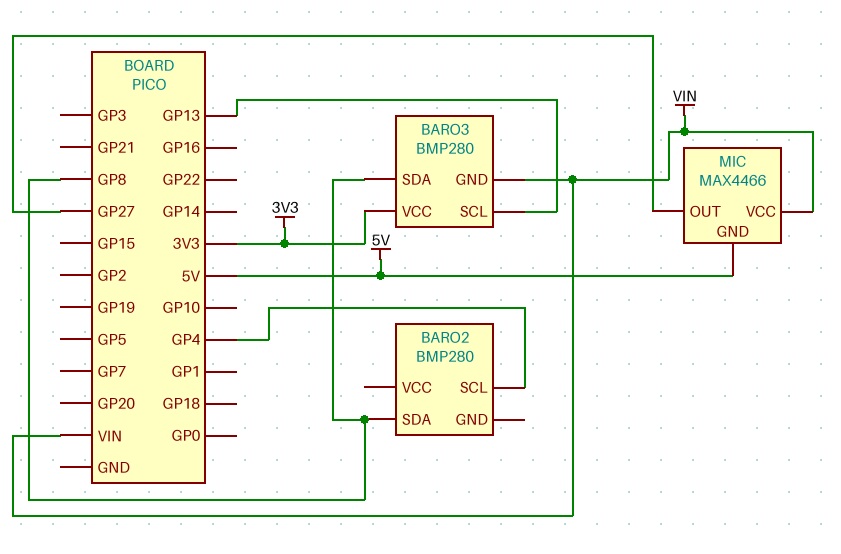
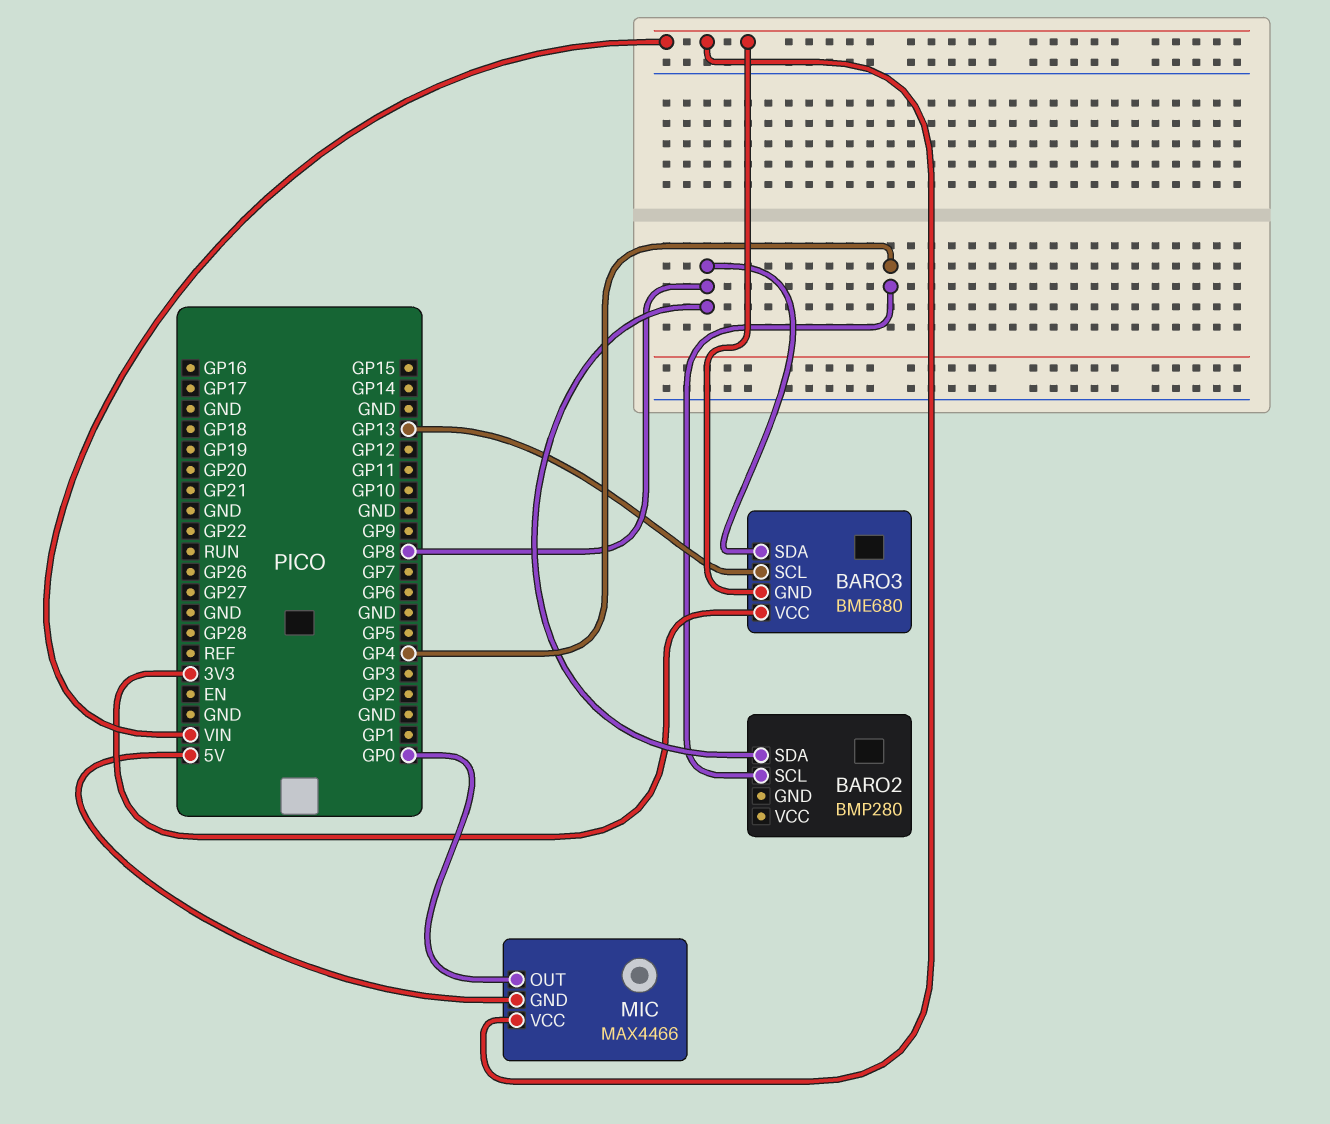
BARO3: BMP280 -> BME680
MIC pin OUT: GP27 -> GP0

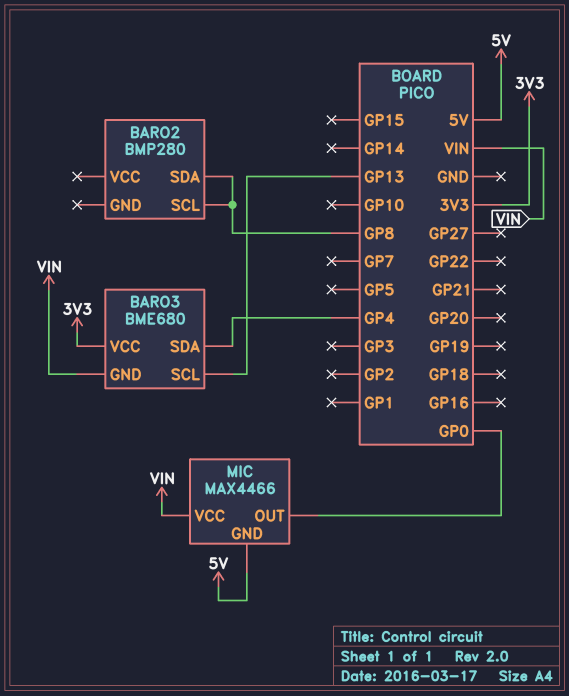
BARO2 pin SCL: GP4 -> GP8
BARO3 pin SDA: GP8 -> GP4

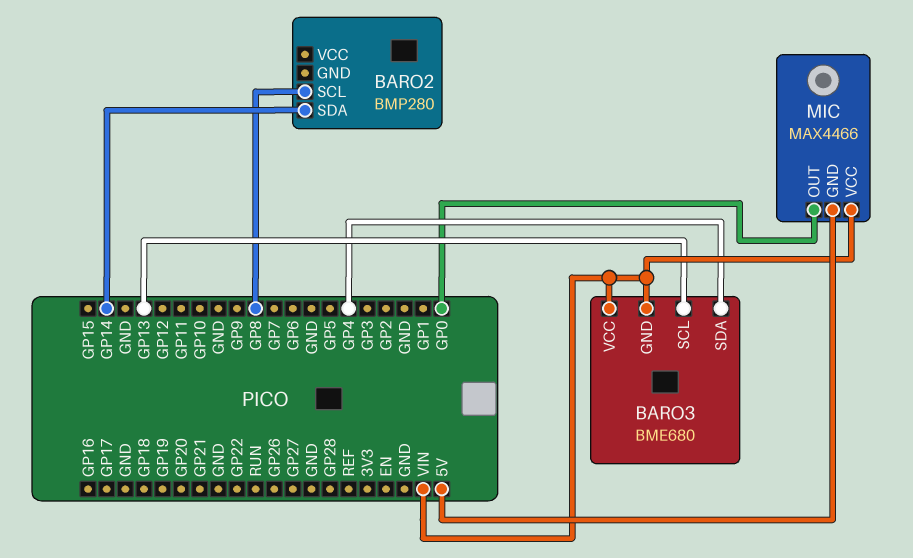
BARO2 pin SDA: GP8 -> GP14
BARO3 pin VCC: 3V3 -> VIN

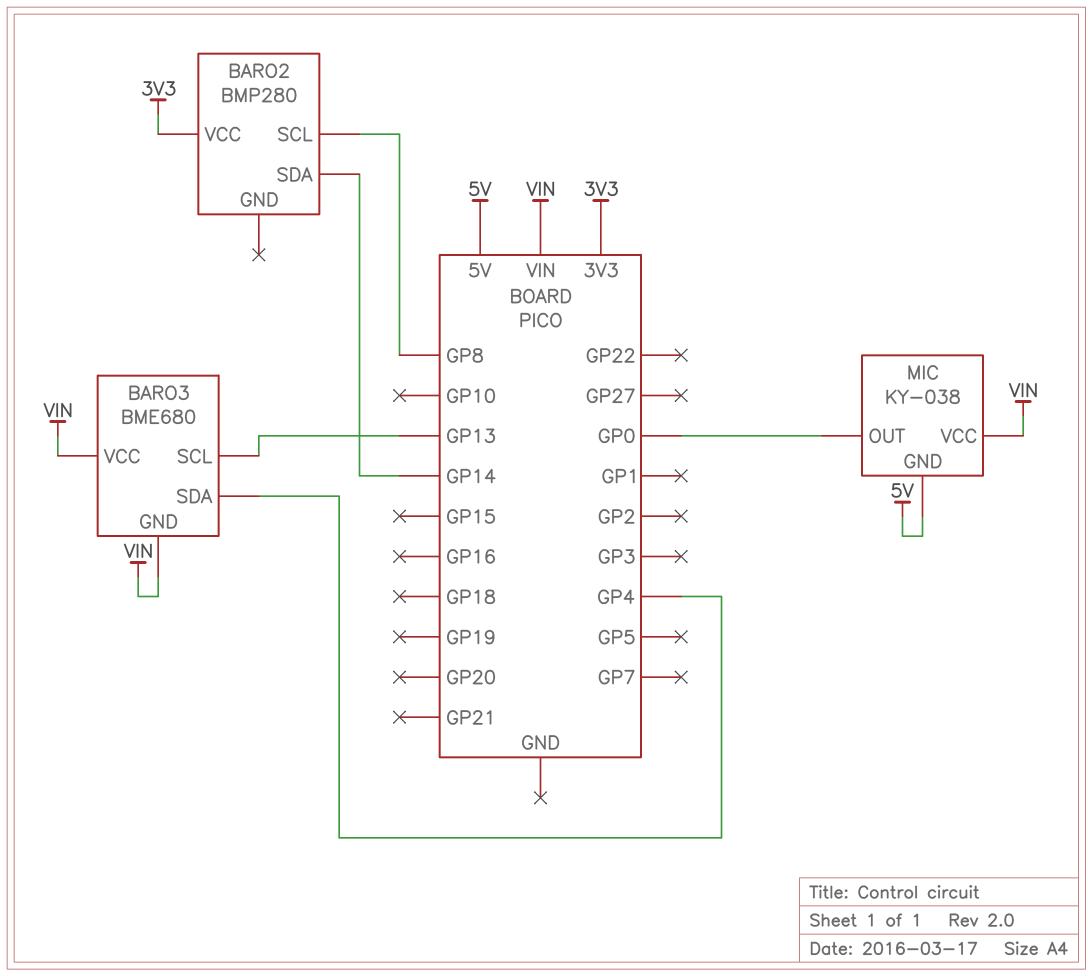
BARO2 pin VCC: none -> 3V3
MIC: MAX4466 -> KY-038

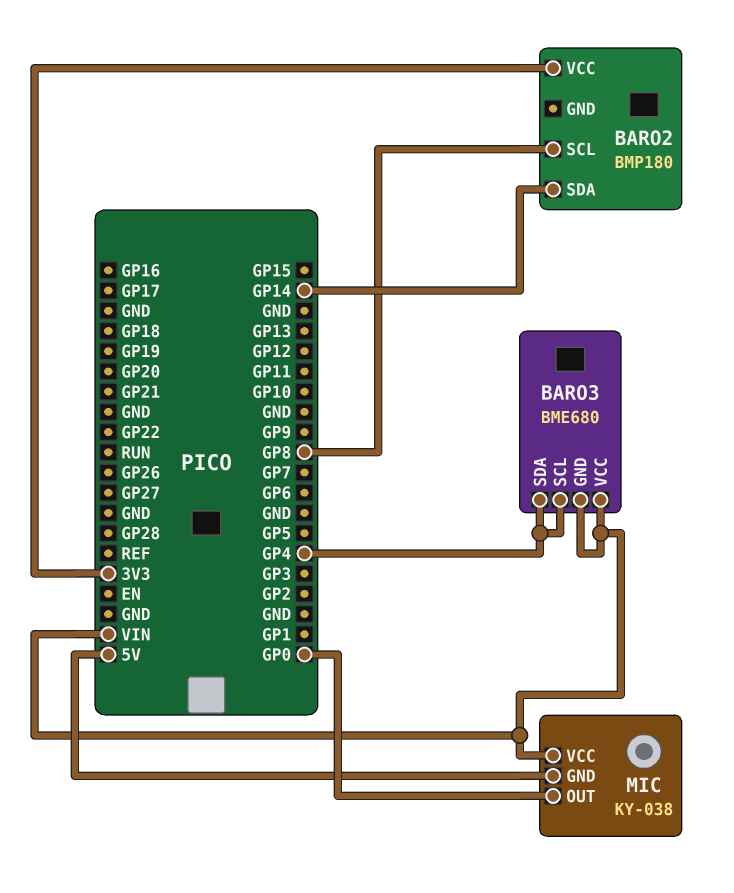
BARO2: BMP280 -> BMP180
BARO3 pin SCL: GP13 -> GP4

